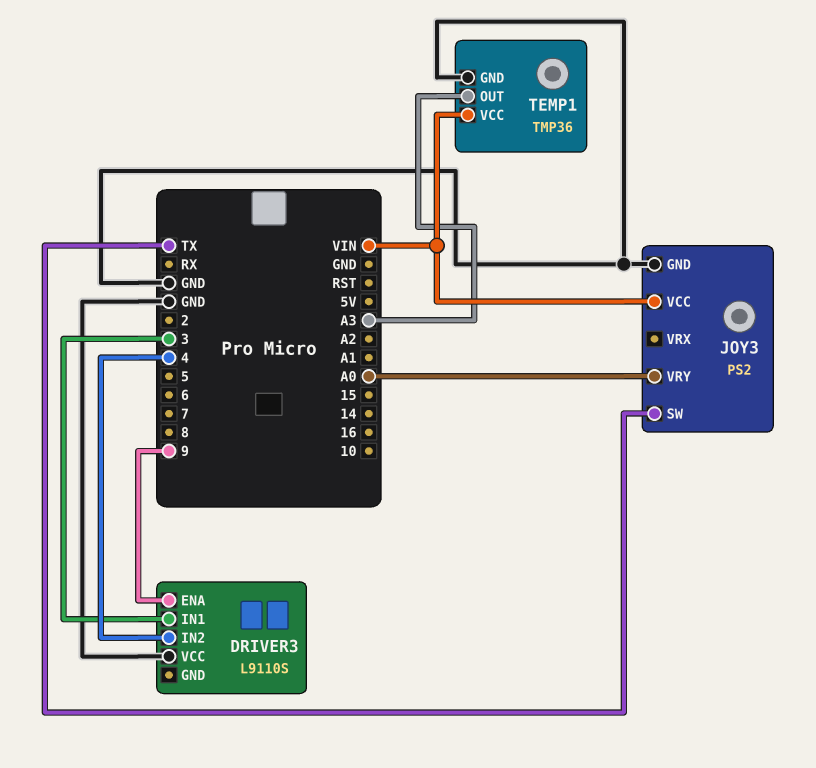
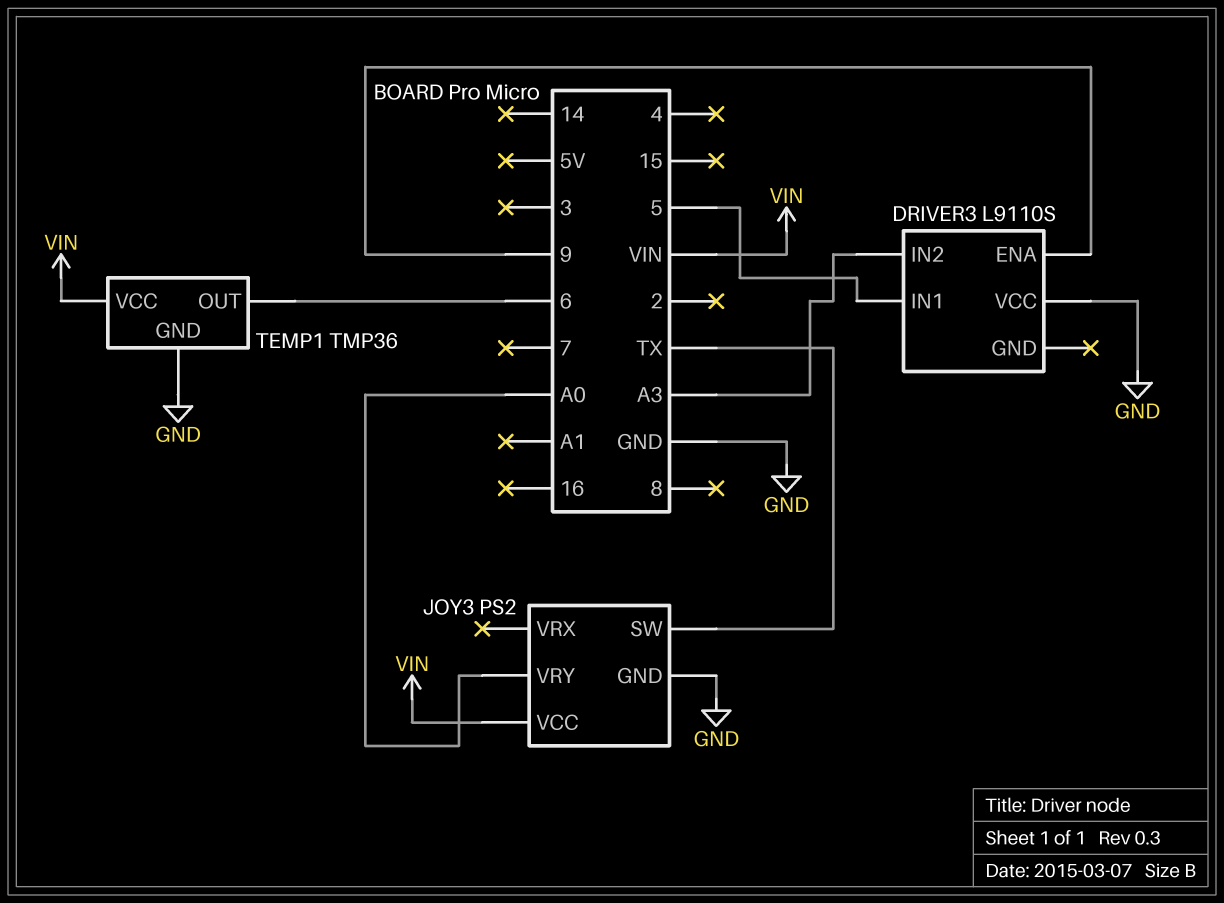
DRIVER3 pin IN1: 3 -> 5
DRIVER3 pin IN2: 4 -> A3
TEMP1 pin OUT: A3 -> 6

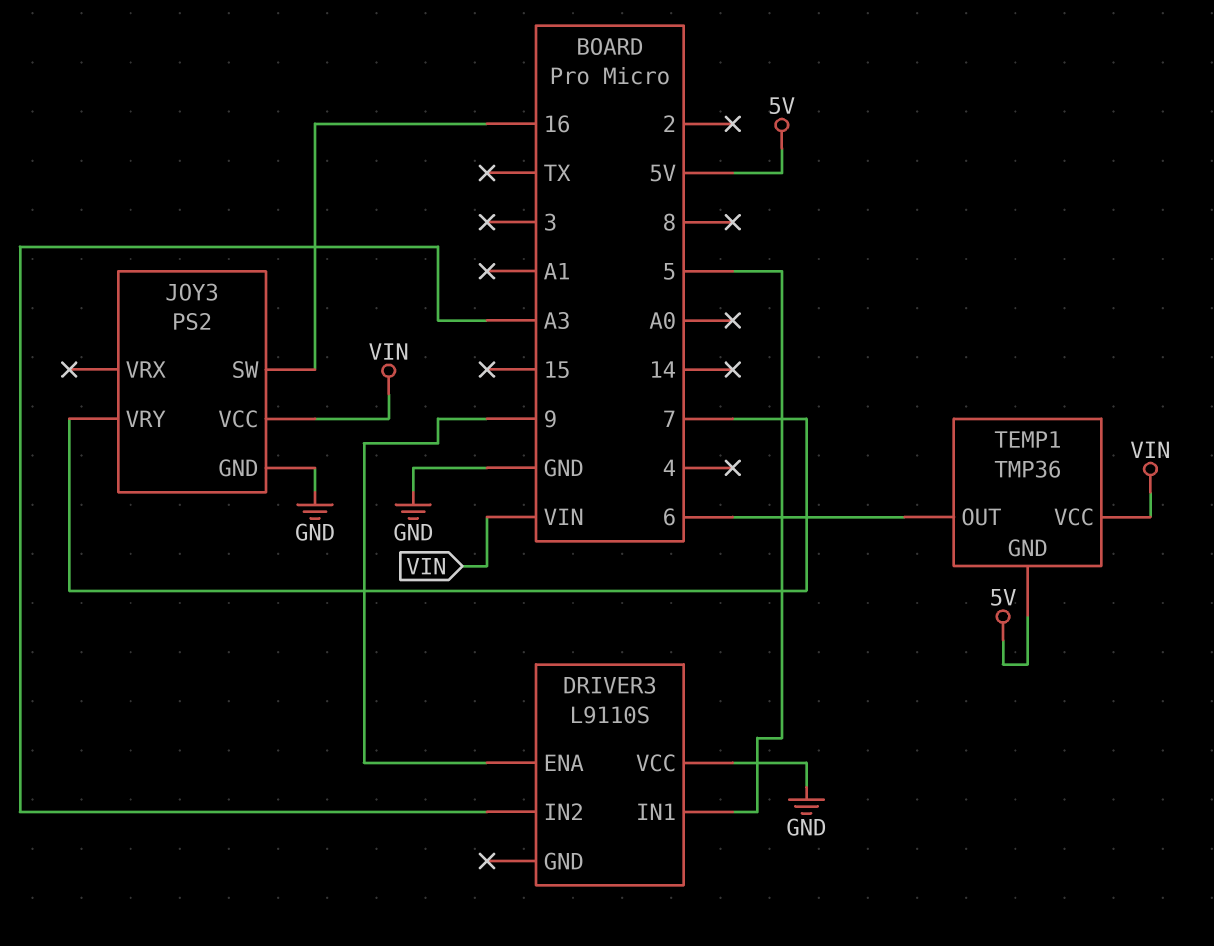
JOY3 pin SW: TX -> 16
JOY3 pin VRY: A0 -> 7
TEMP1 pin GND: GND -> 5V

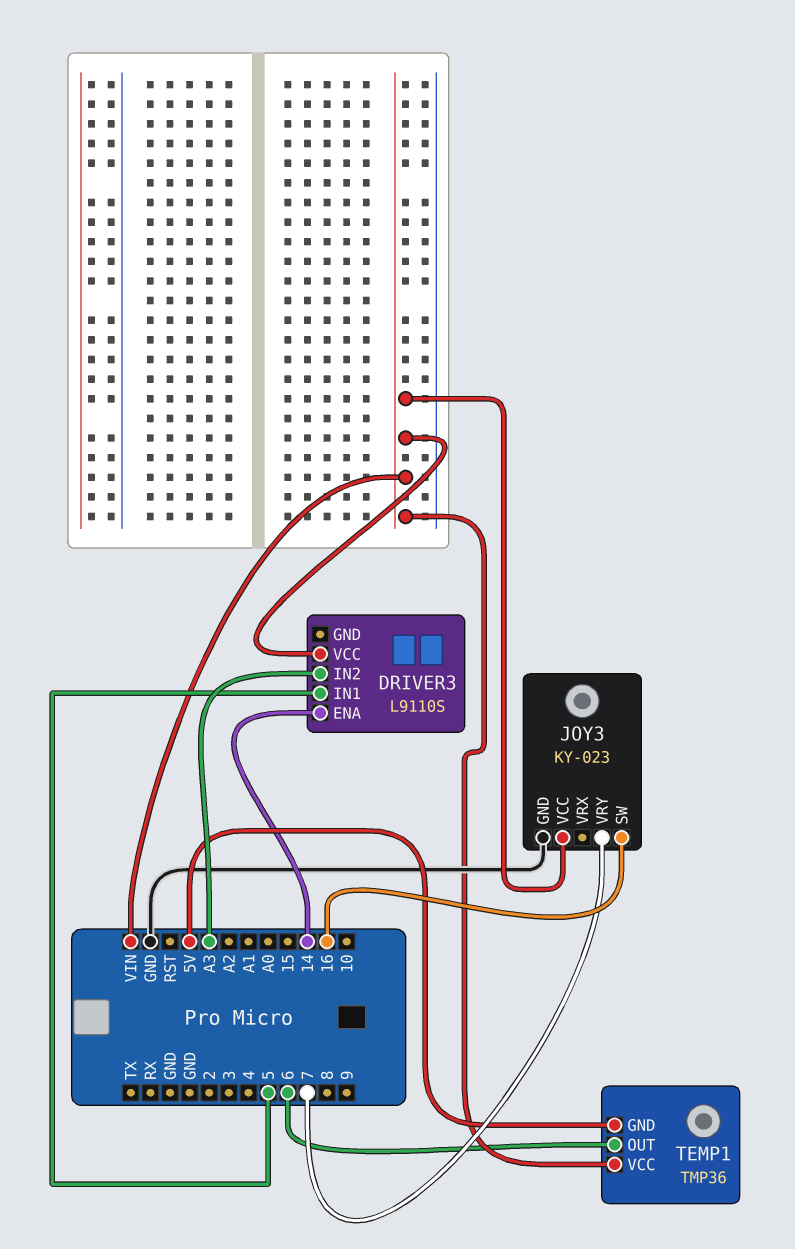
DRIVER3 pin ENA: 9 -> 14
DRIVER3 pin VCC: GND -> VIN
JOY3: PS2 -> KY-023

